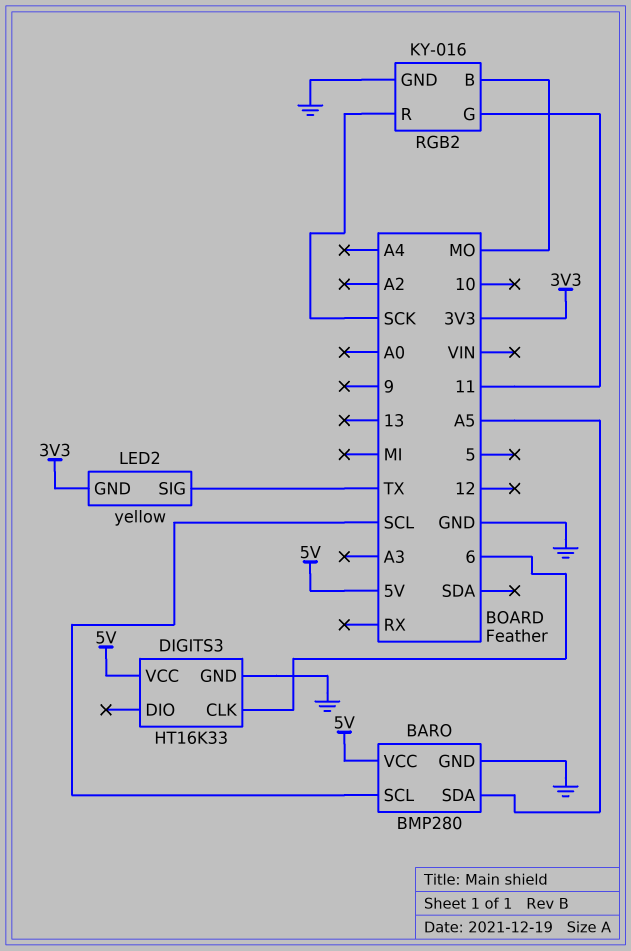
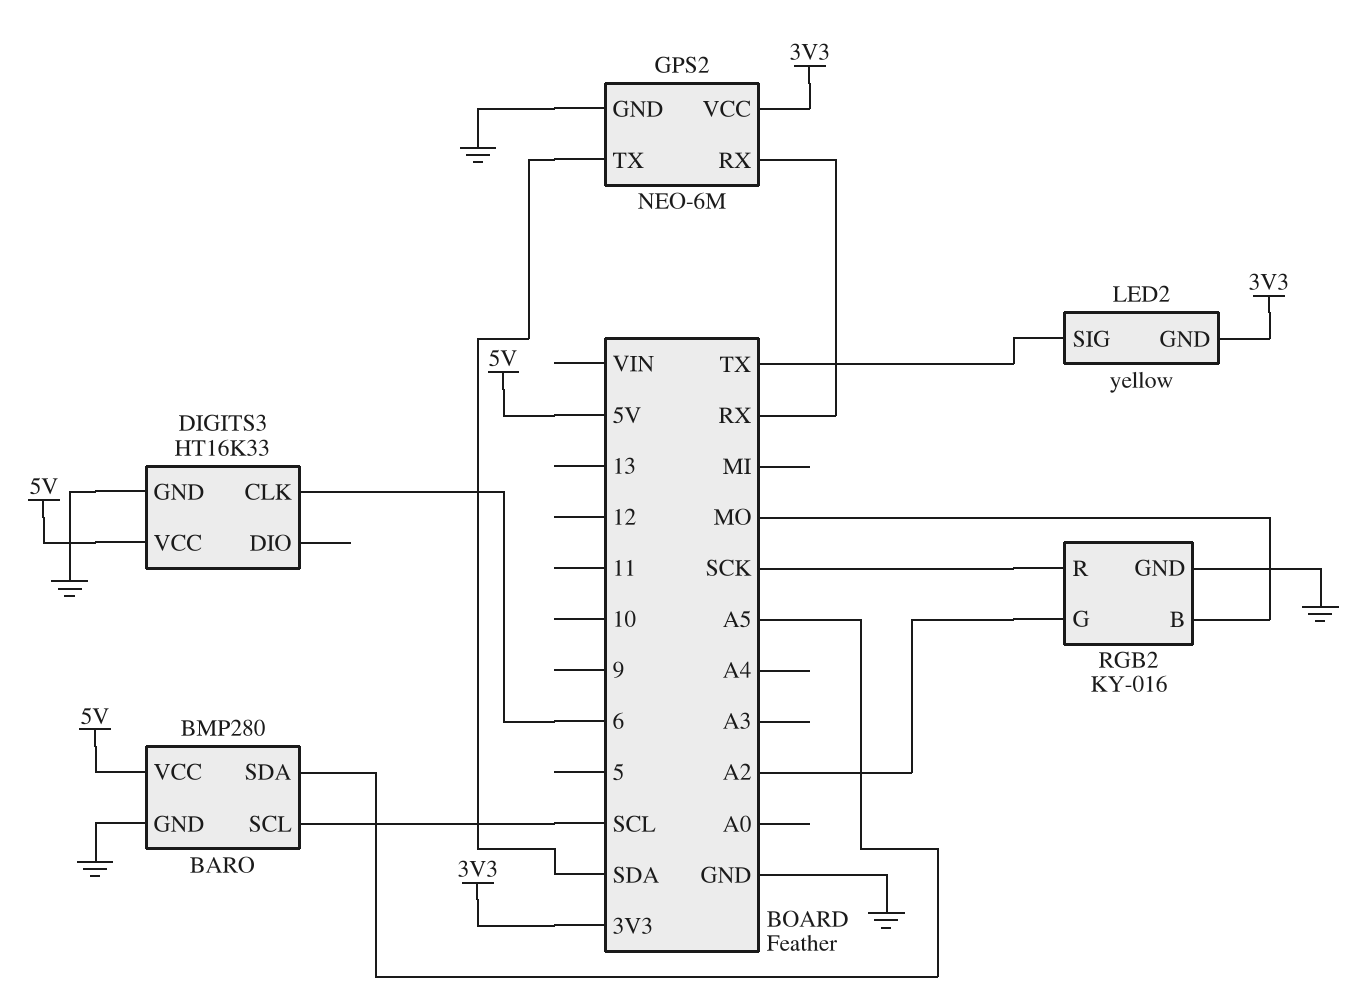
GPS2: none -> NEO-6M
GPS2 pin GND: none -> GND
GPS2 pin RX: none -> RX
GPS2 pin TX: none -> SDA
GPS2 pin VCC: none -> 3V3
RGB2 pin G: 11 -> A2

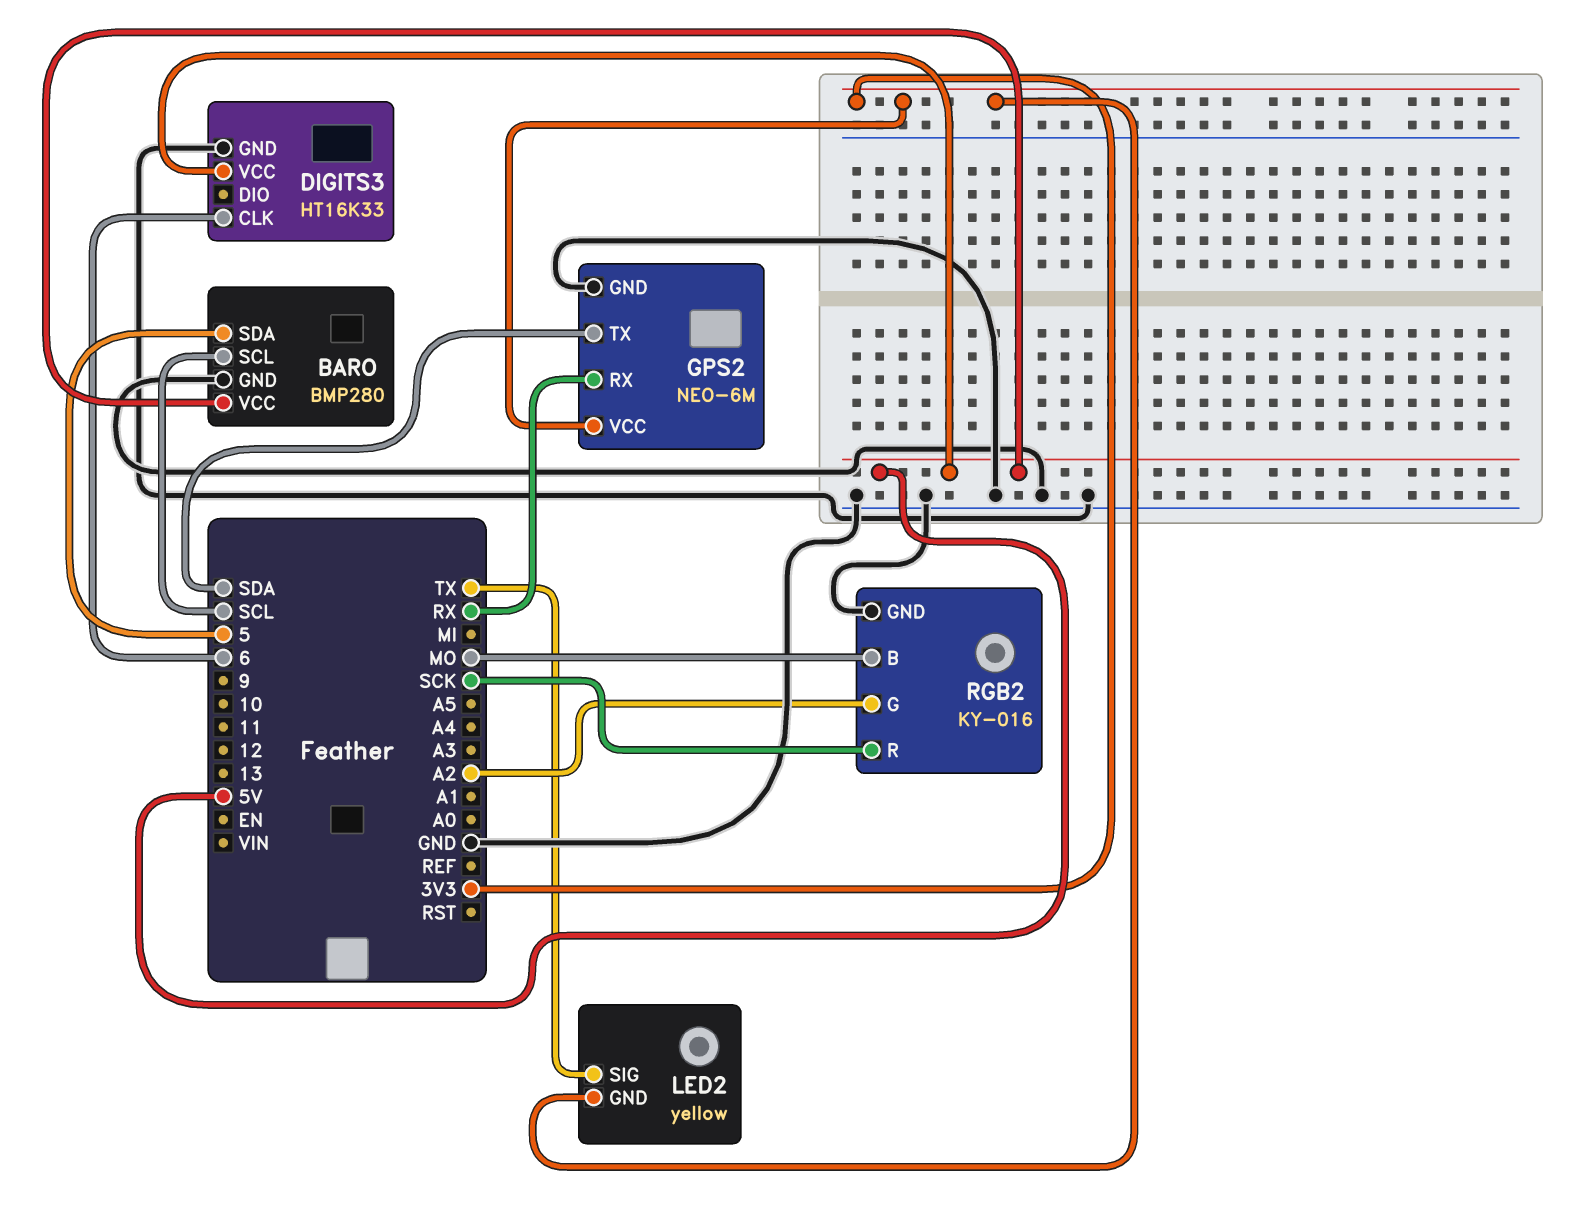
BARO pin SDA: A5 -> 5

